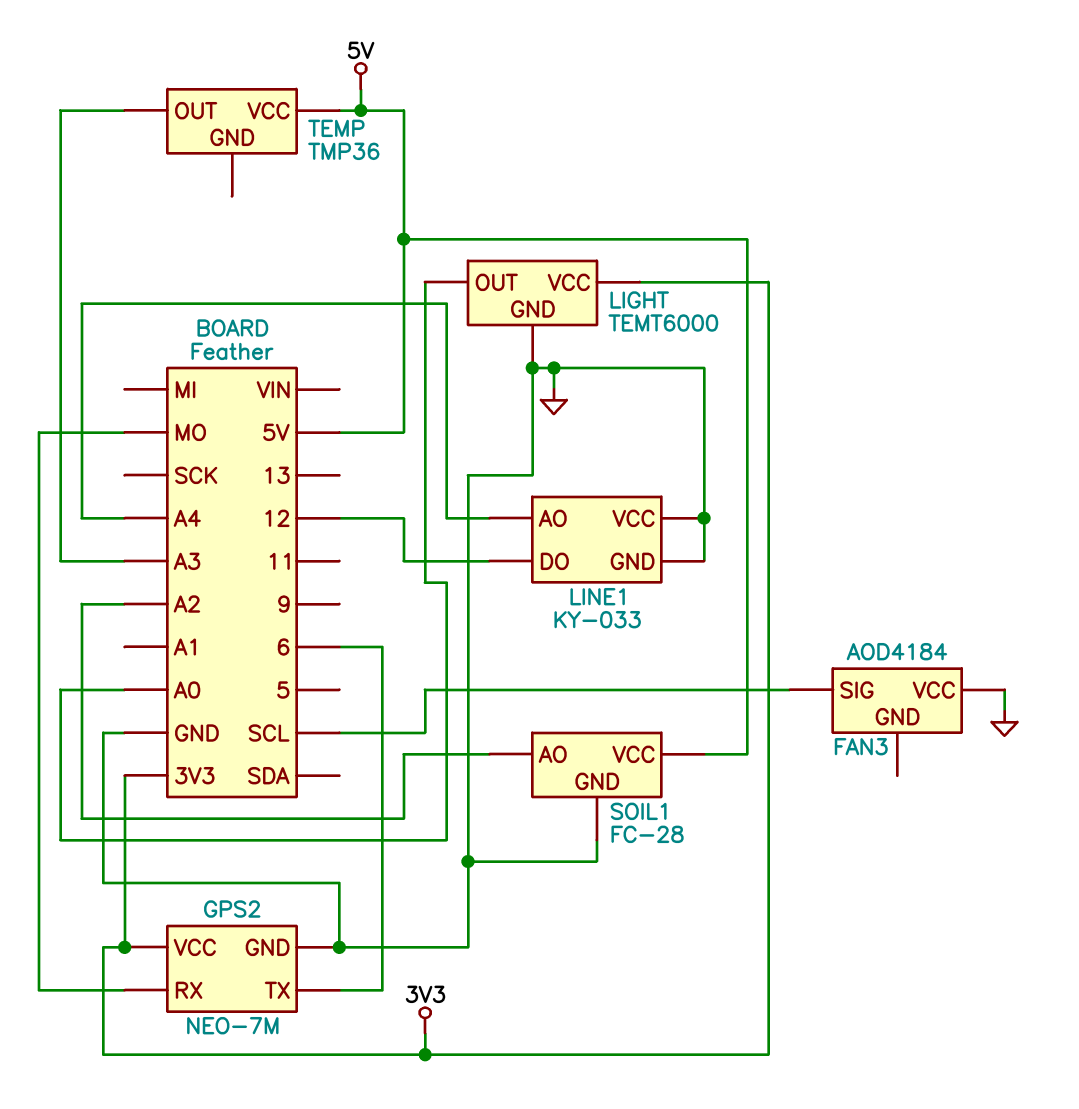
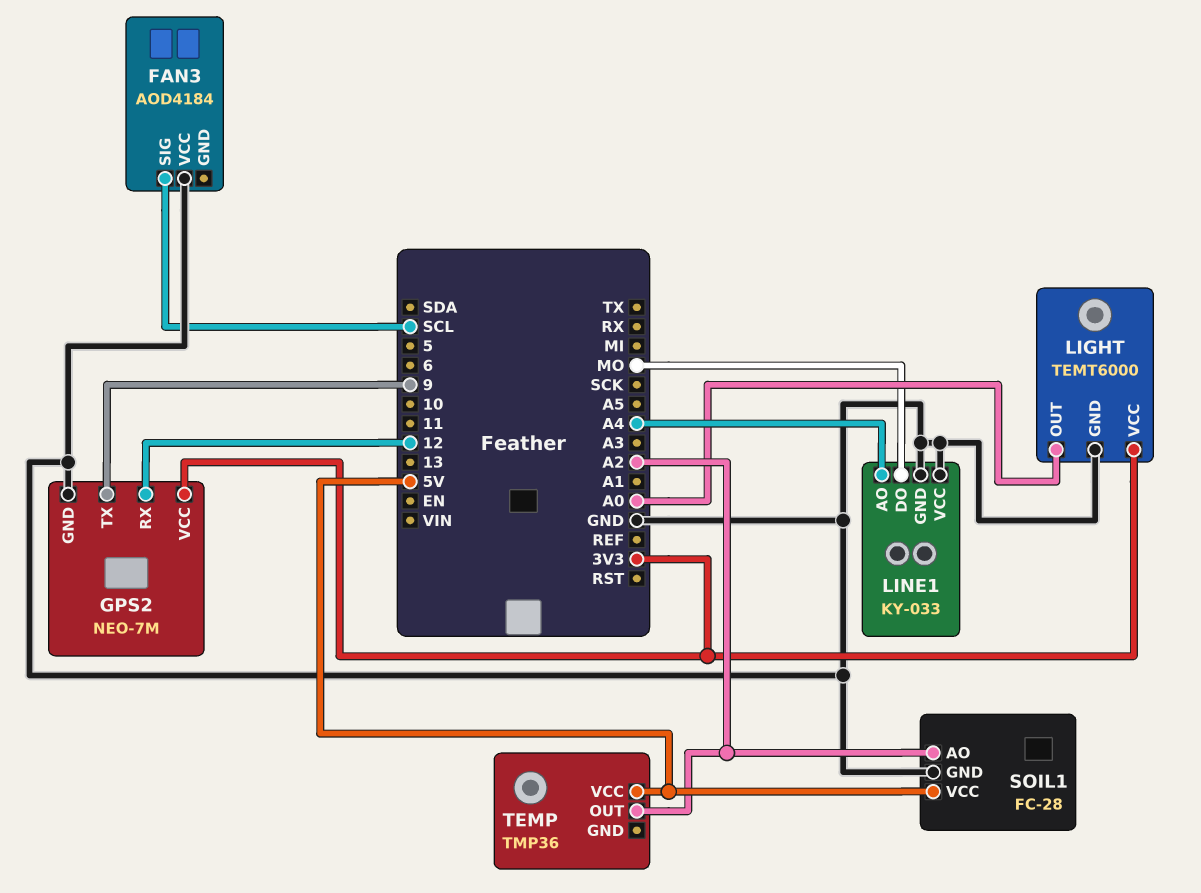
GPS2 pin RX: MO -> 12
GPS2 pin TX: 6 -> 9
LINE1 pin DO: 12 -> MO
TEMP pin OUT: A3 -> A2

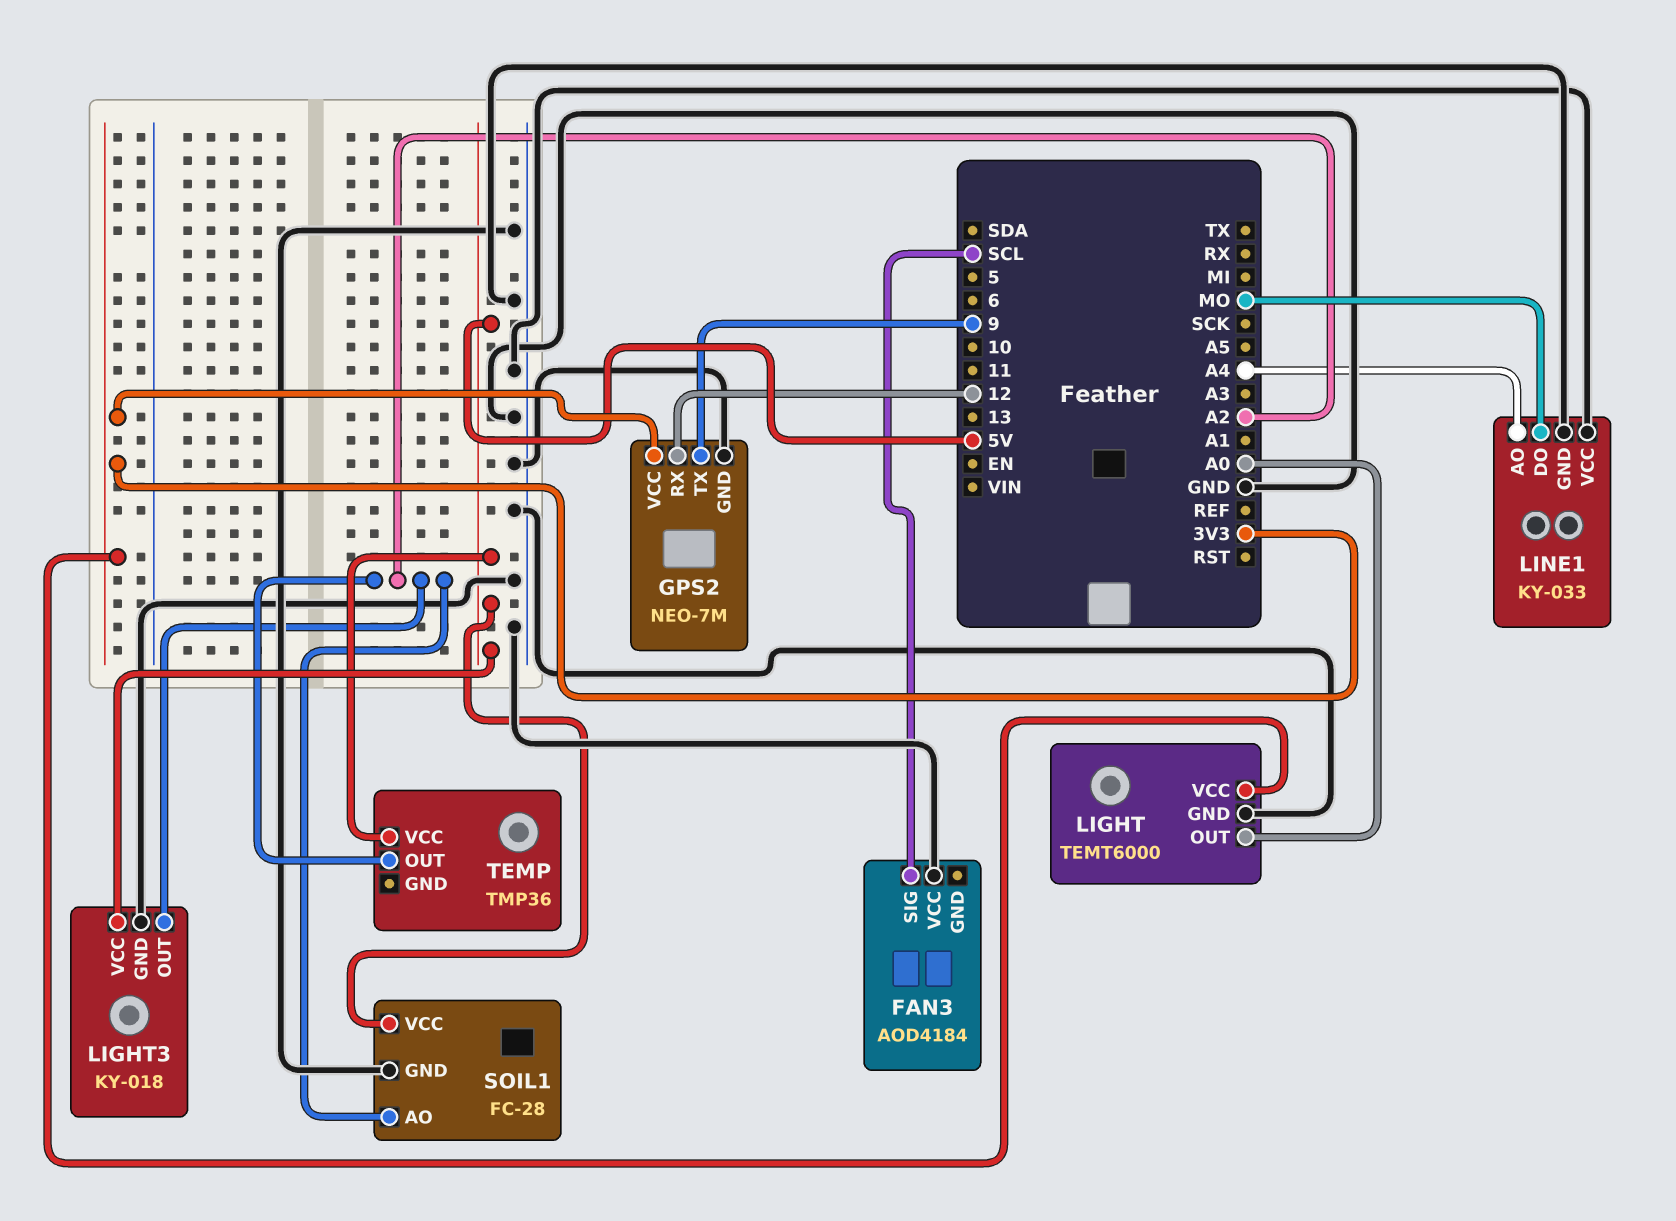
LIGHT3: none -> KY-018
LIGHT3 pin GND: none -> GND
LIGHT3 pin OUT: none -> A2
LIGHT3 pin VCC: none -> 5V

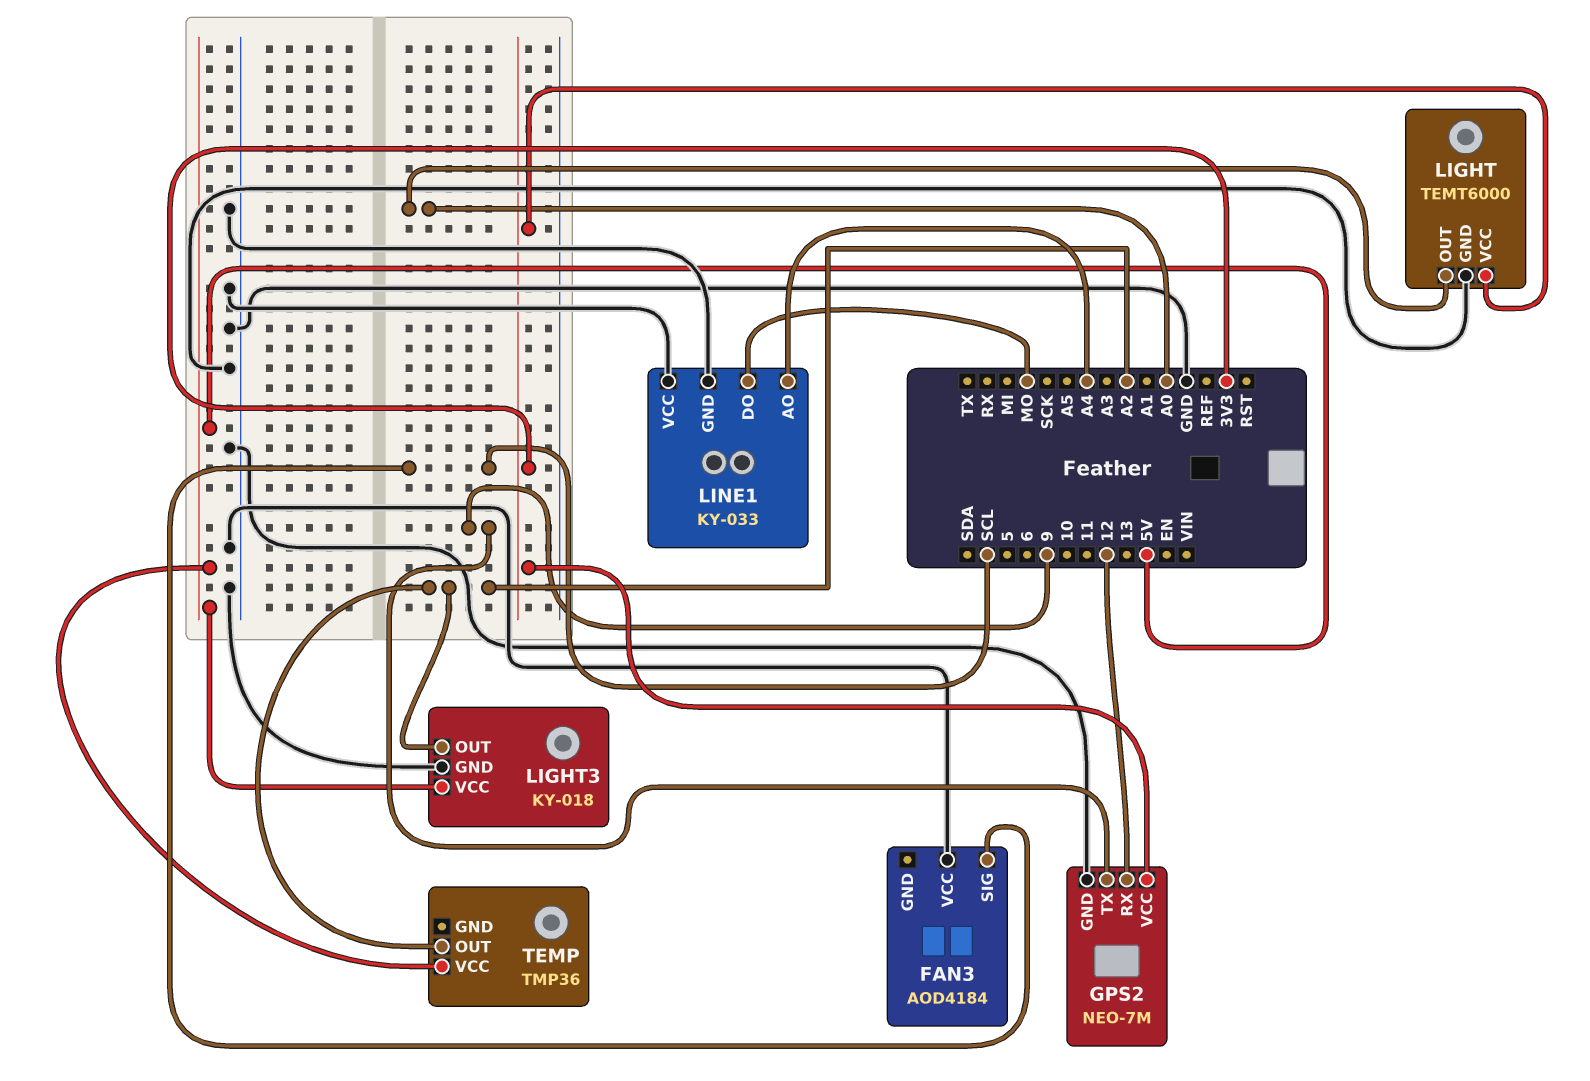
SOIL1: FC-28 -> none
SOIL1 pin AO: A2 -> none
SOIL1 pin GND: GND -> none
SOIL1 pin VCC: 5V -> none

